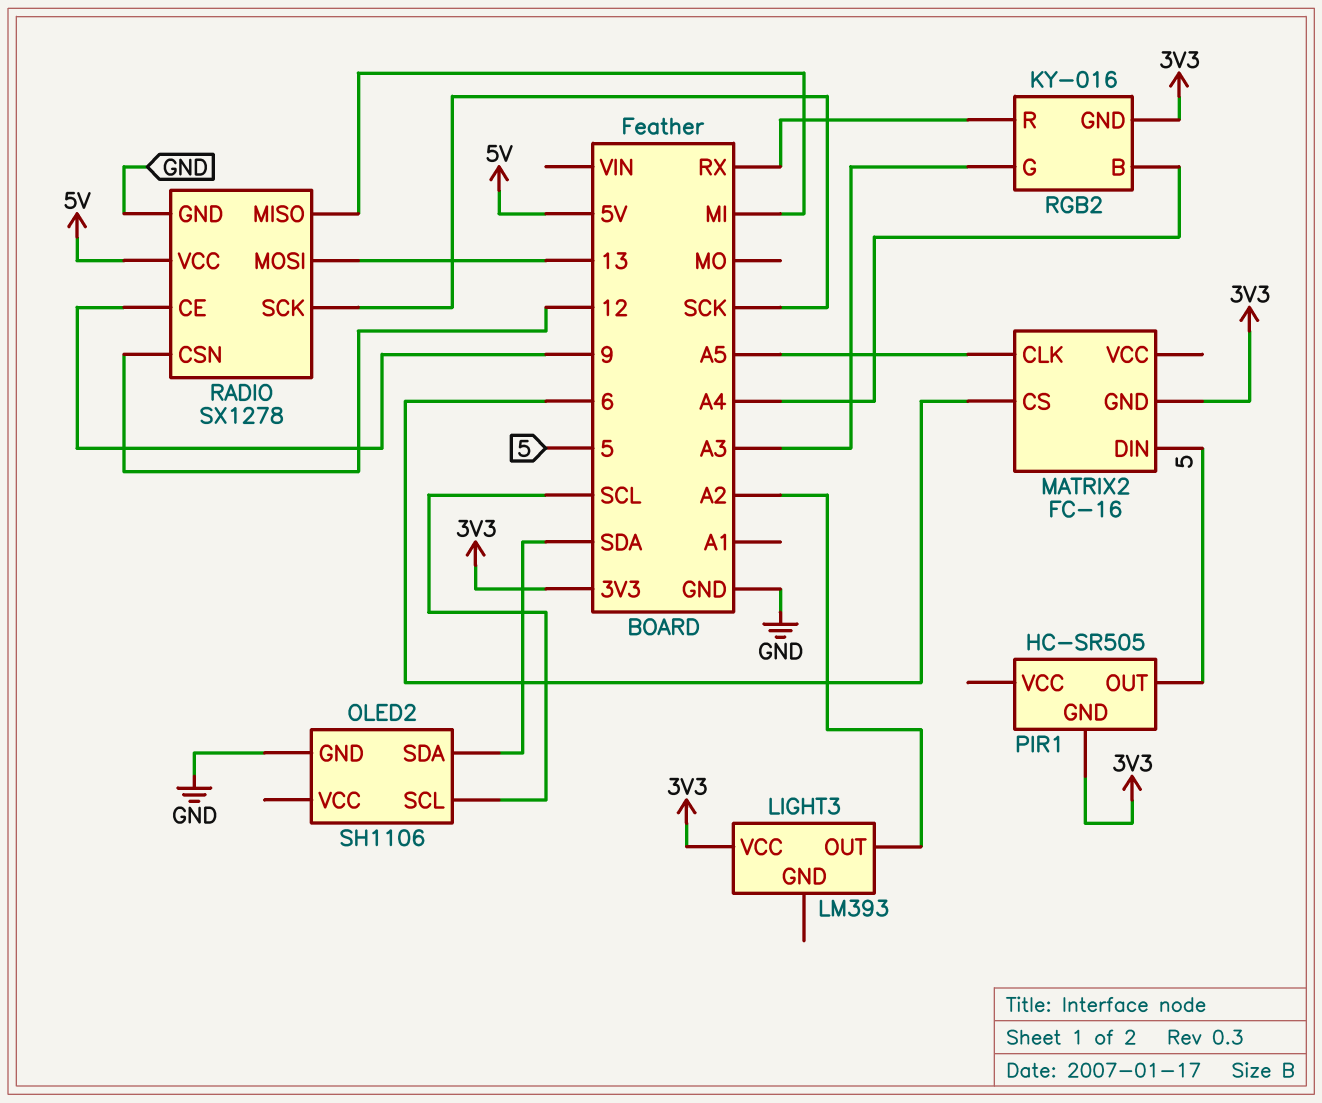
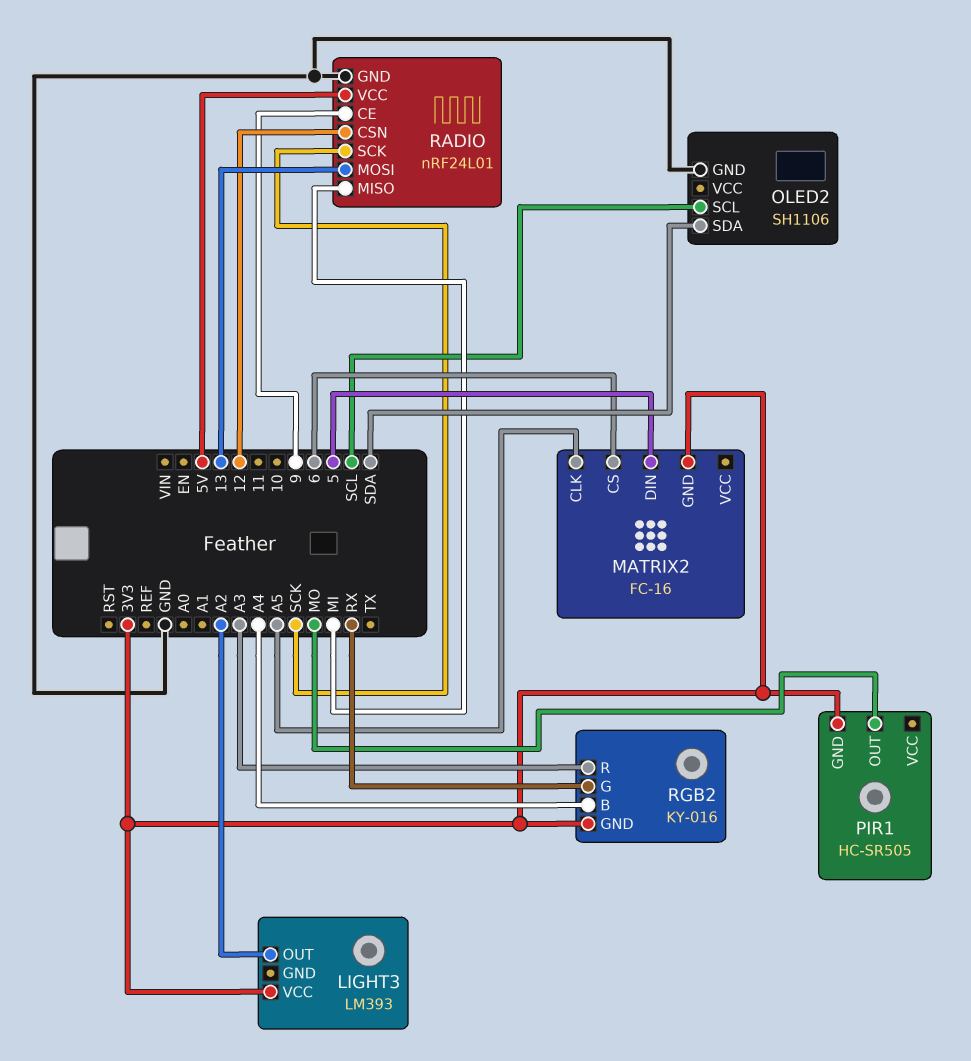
PIR1 pin OUT: 5 -> MO
RADIO: SX1278 -> nRF24L01
RGB2 pin G: A3 -> RX
RGB2 pin R: RX -> A3

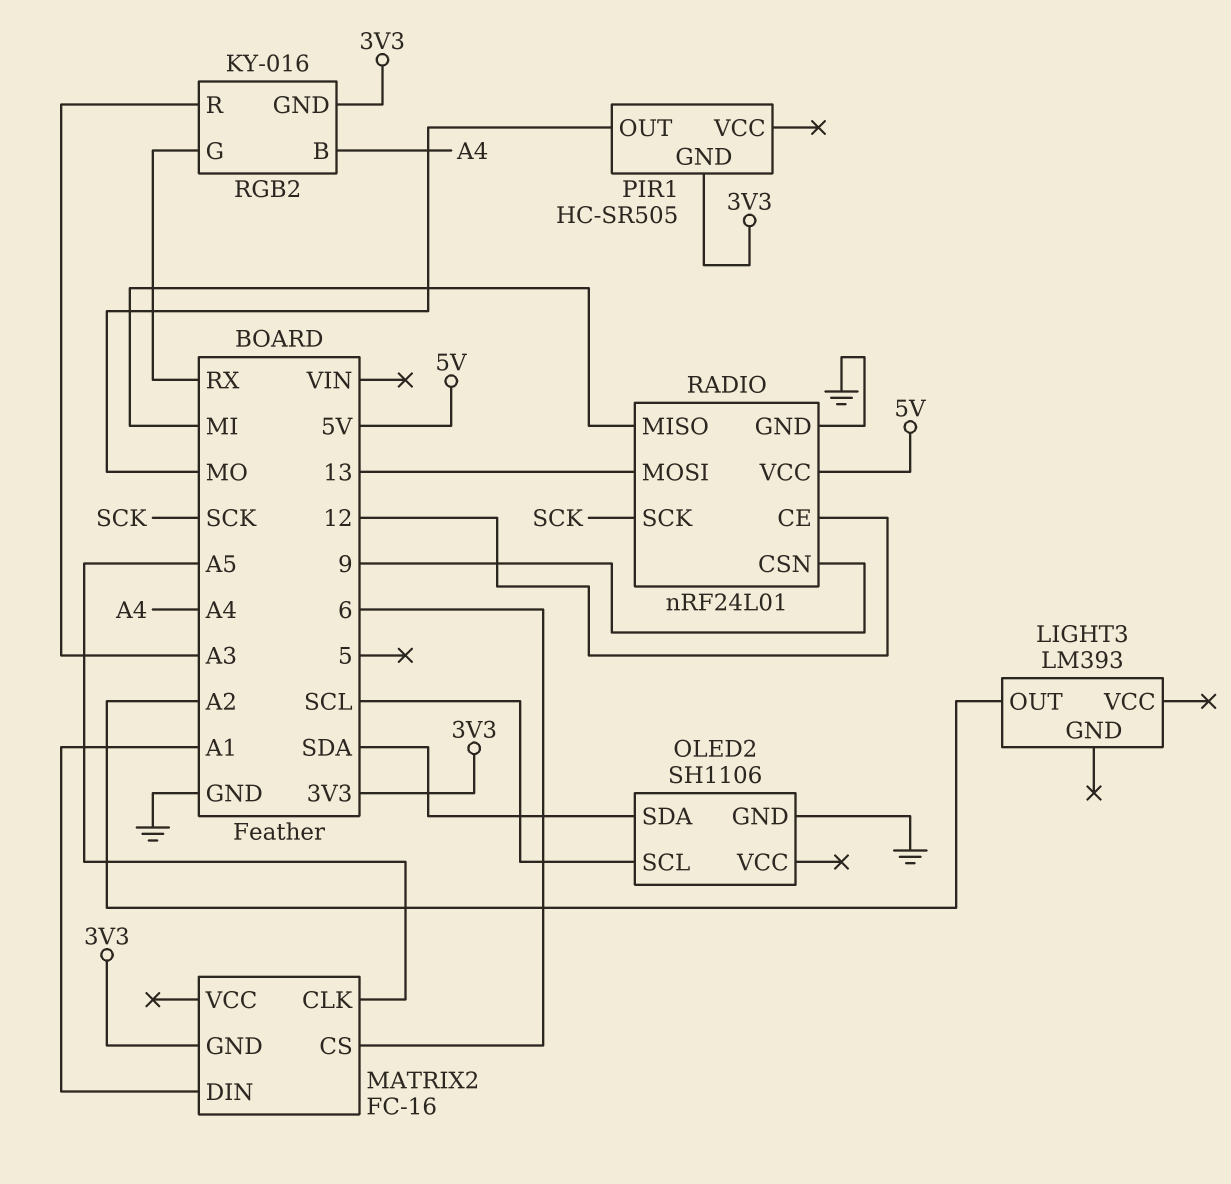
LIGHT3 pin VCC: 3V3 -> none
MATRIX2 pin DIN: 5 -> A1
RADIO pin CE: 9 -> 12
RADIO pin CSN: 12 -> 9

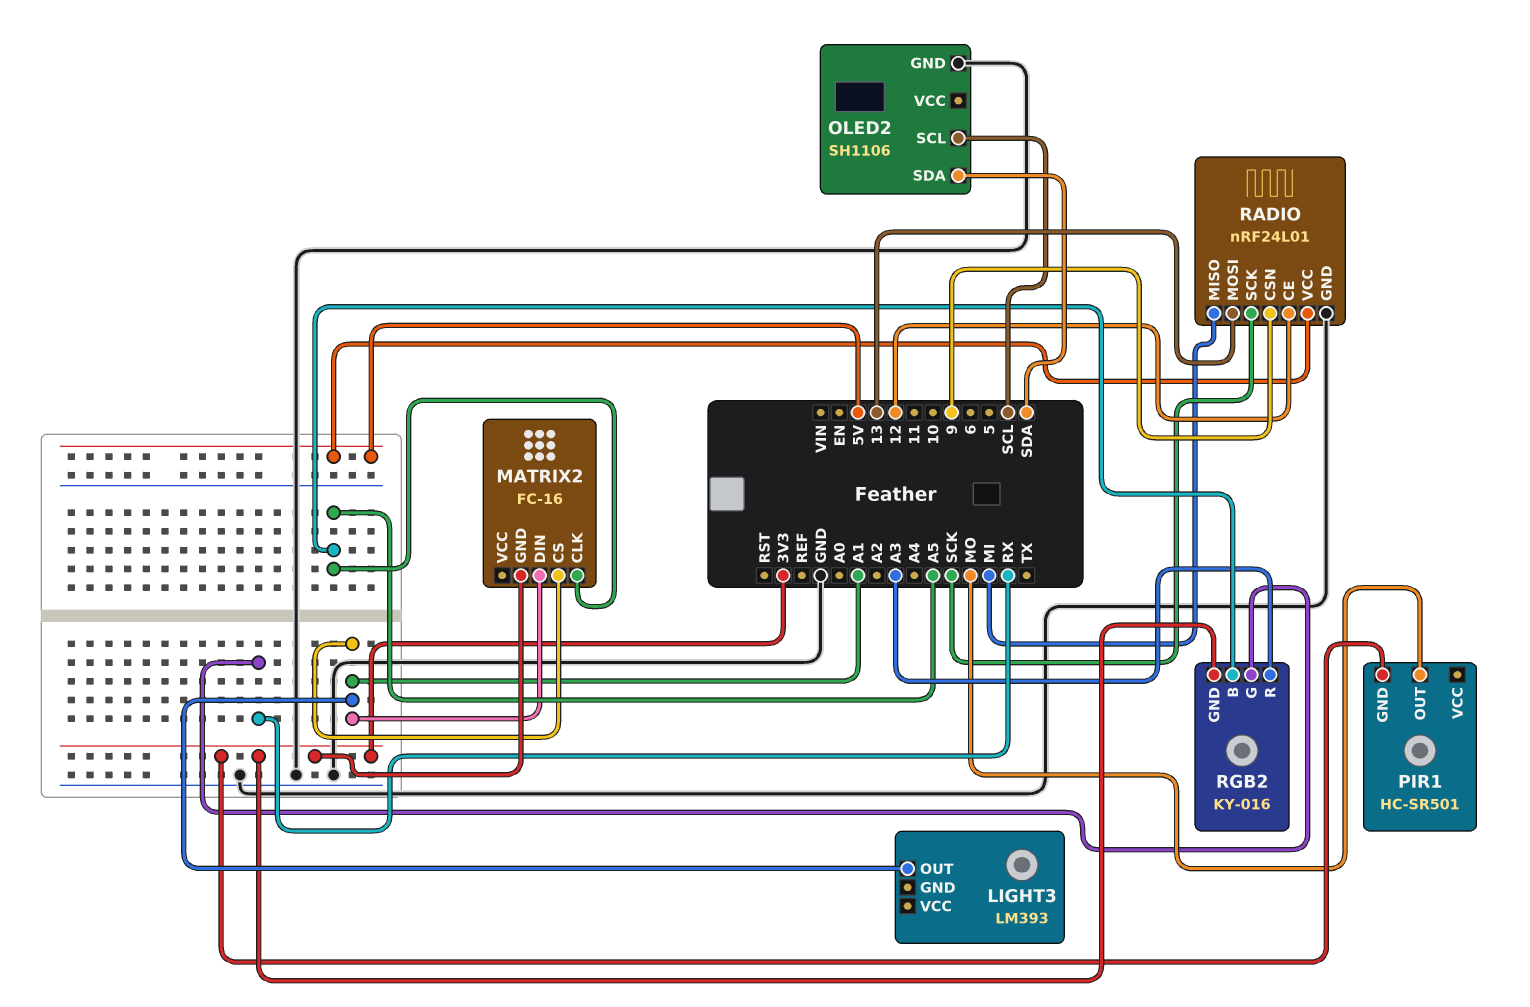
LIGHT3 pin OUT: A2 -> A1
MATRIX2 pin CS: 6 -> A1
PIR1: HC-SR505 -> HC-SR501
RGB2 pin B: A4 -> A5

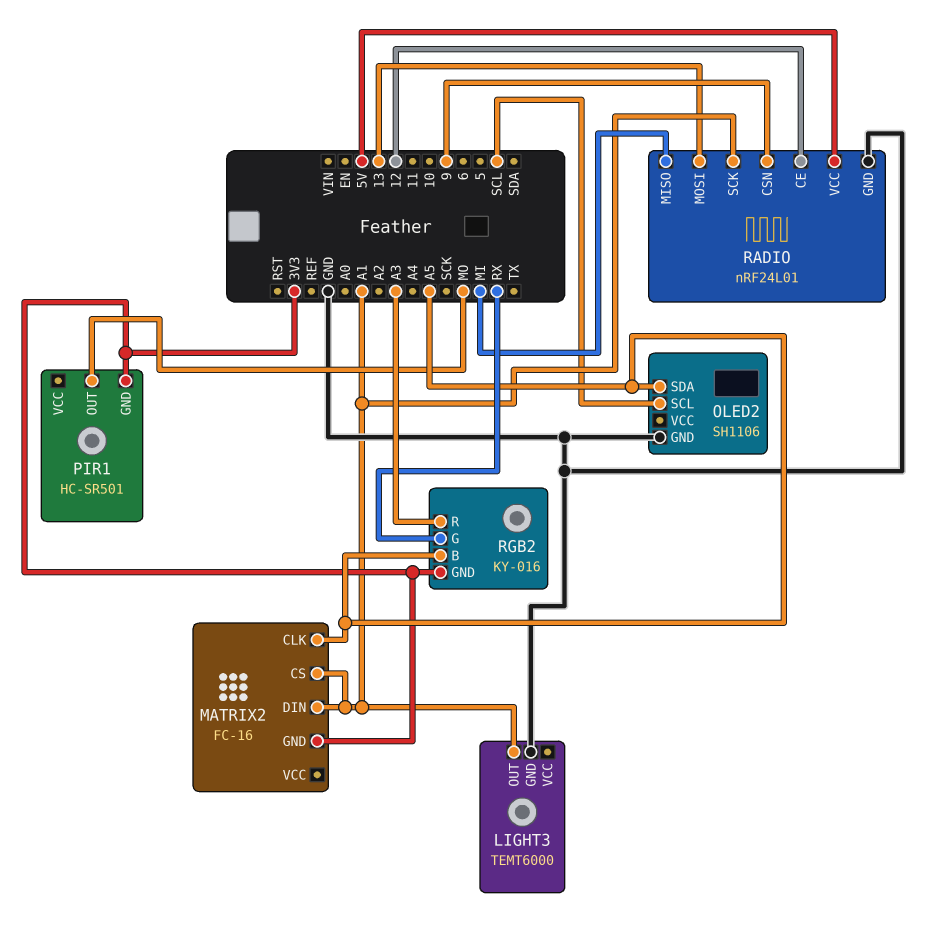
LIGHT3: LM393 -> TEMT6000
LIGHT3 pin GND: none -> GND
OLED2 pin SDA: SDA -> A5
RADIO pin SCK: SCK -> A1

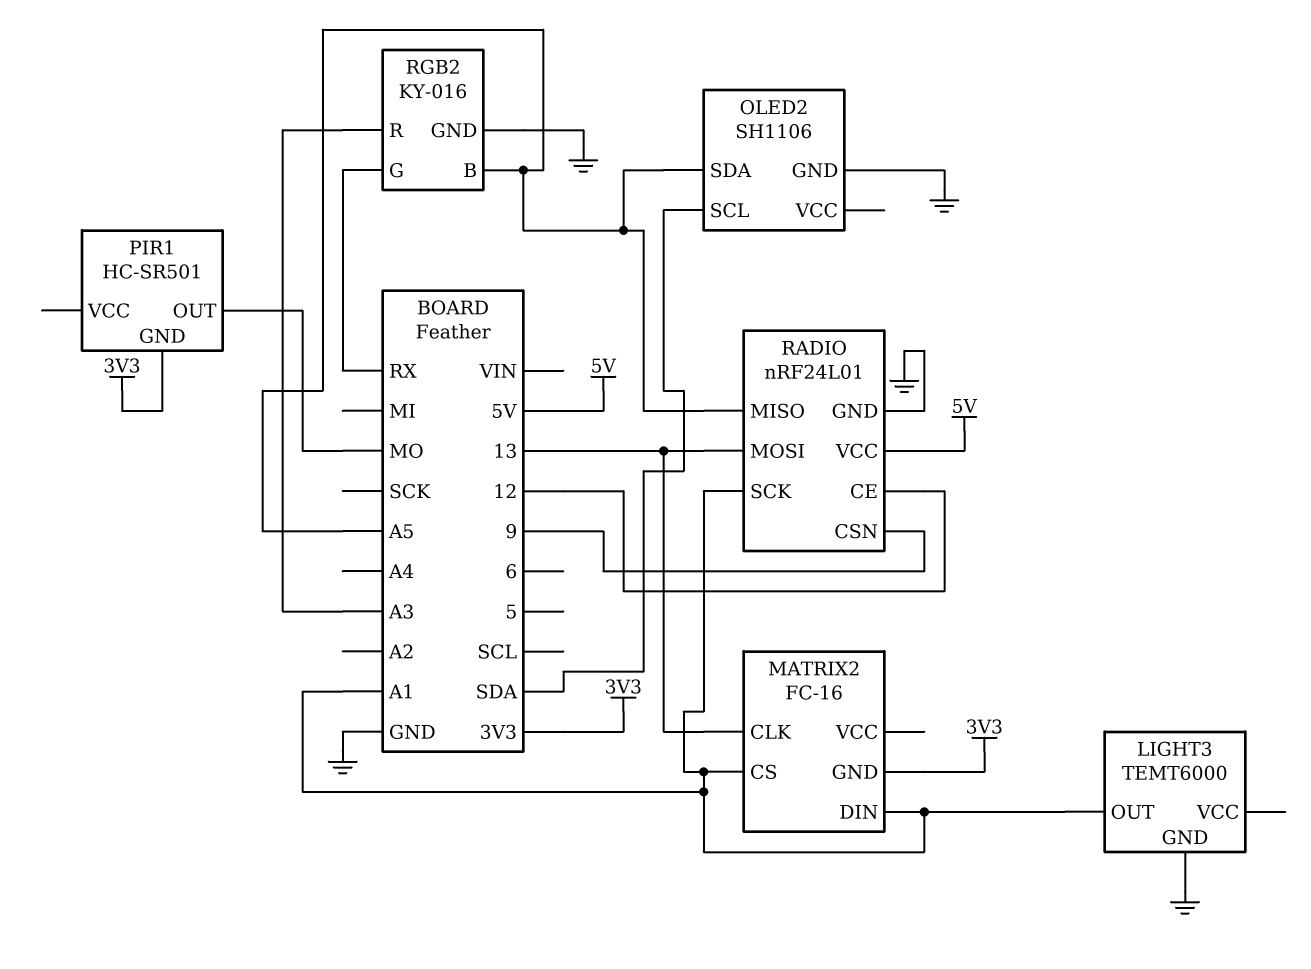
MATRIX2 pin CLK: A5 -> 13
OLED2 pin SCL: SCL -> SDA
RADIO pin MISO: MI -> A5
RGB2 pin GND: 3V3 -> GND

